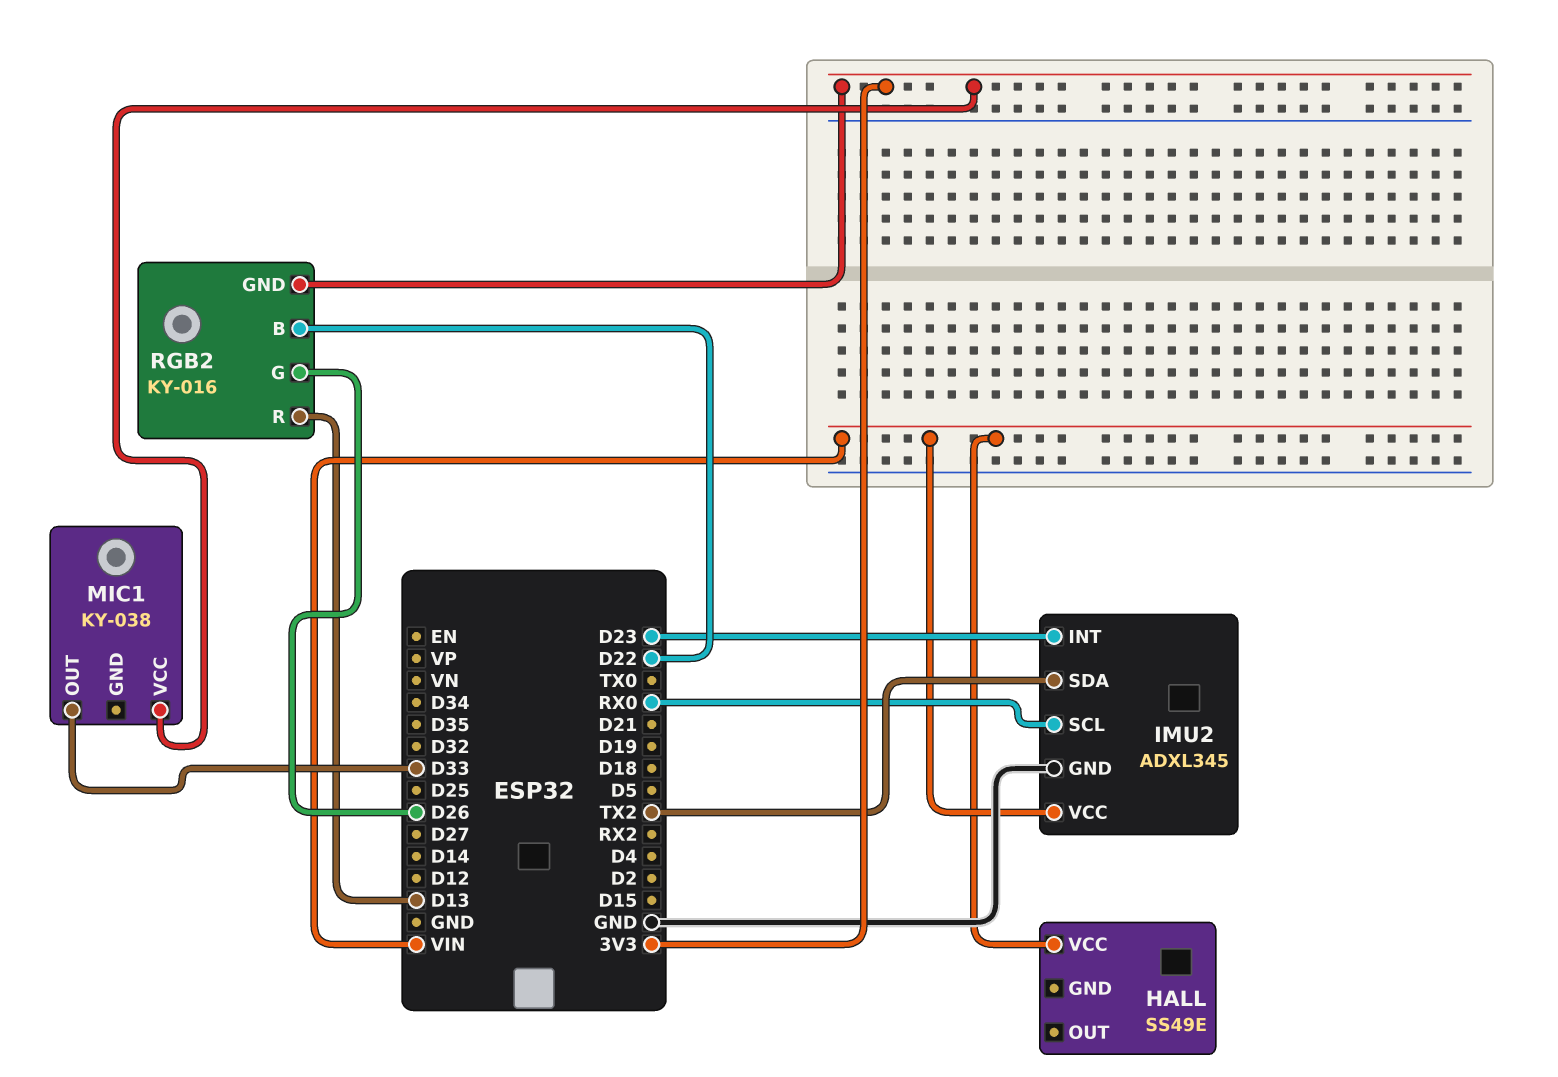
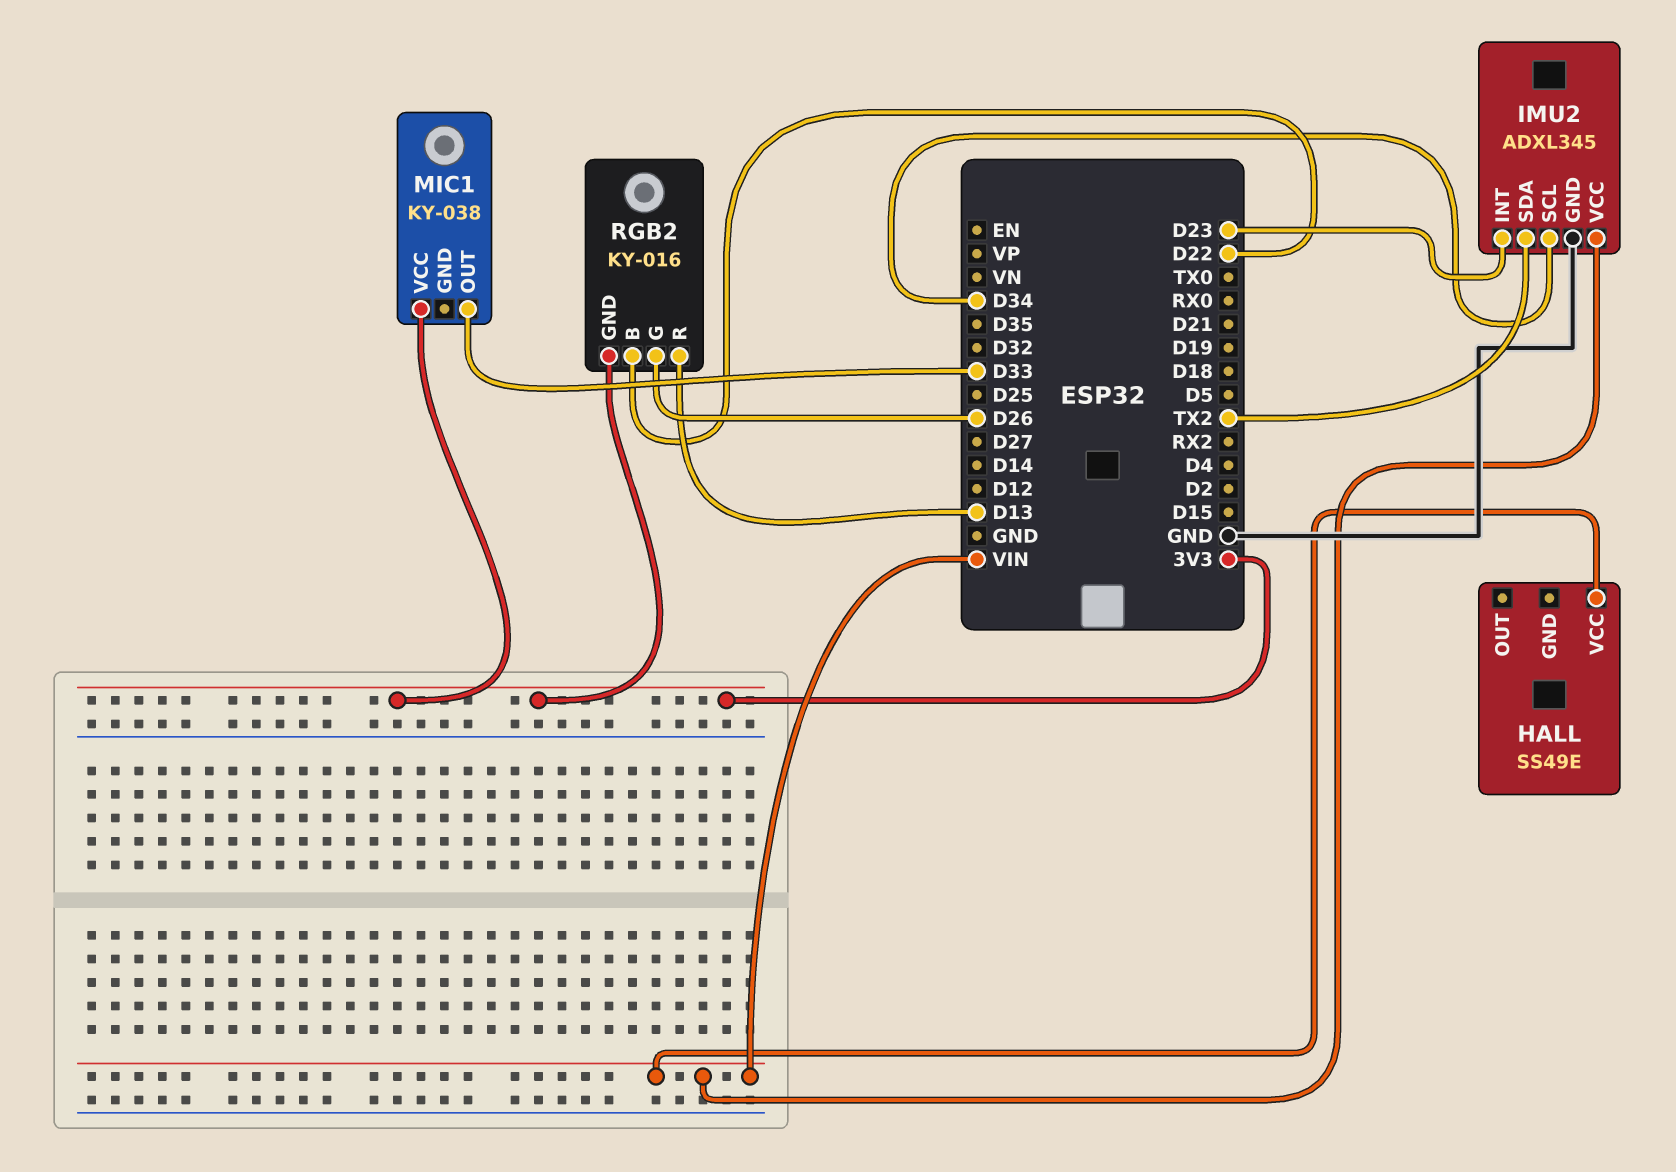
IMU2 pin SCL: RX0 -> D34

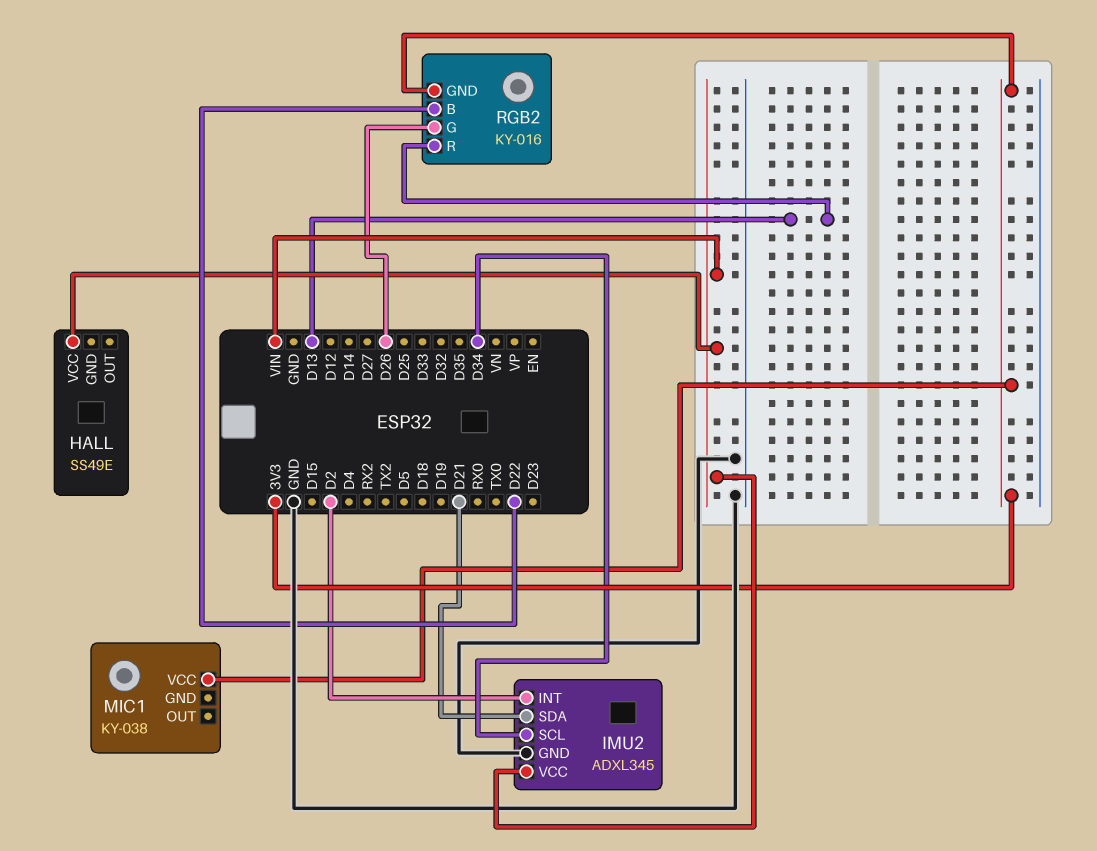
IMU2 pin INT: D23 -> D2
IMU2 pin SDA: TX2 -> D21
MIC1 pin OUT: D33 -> none

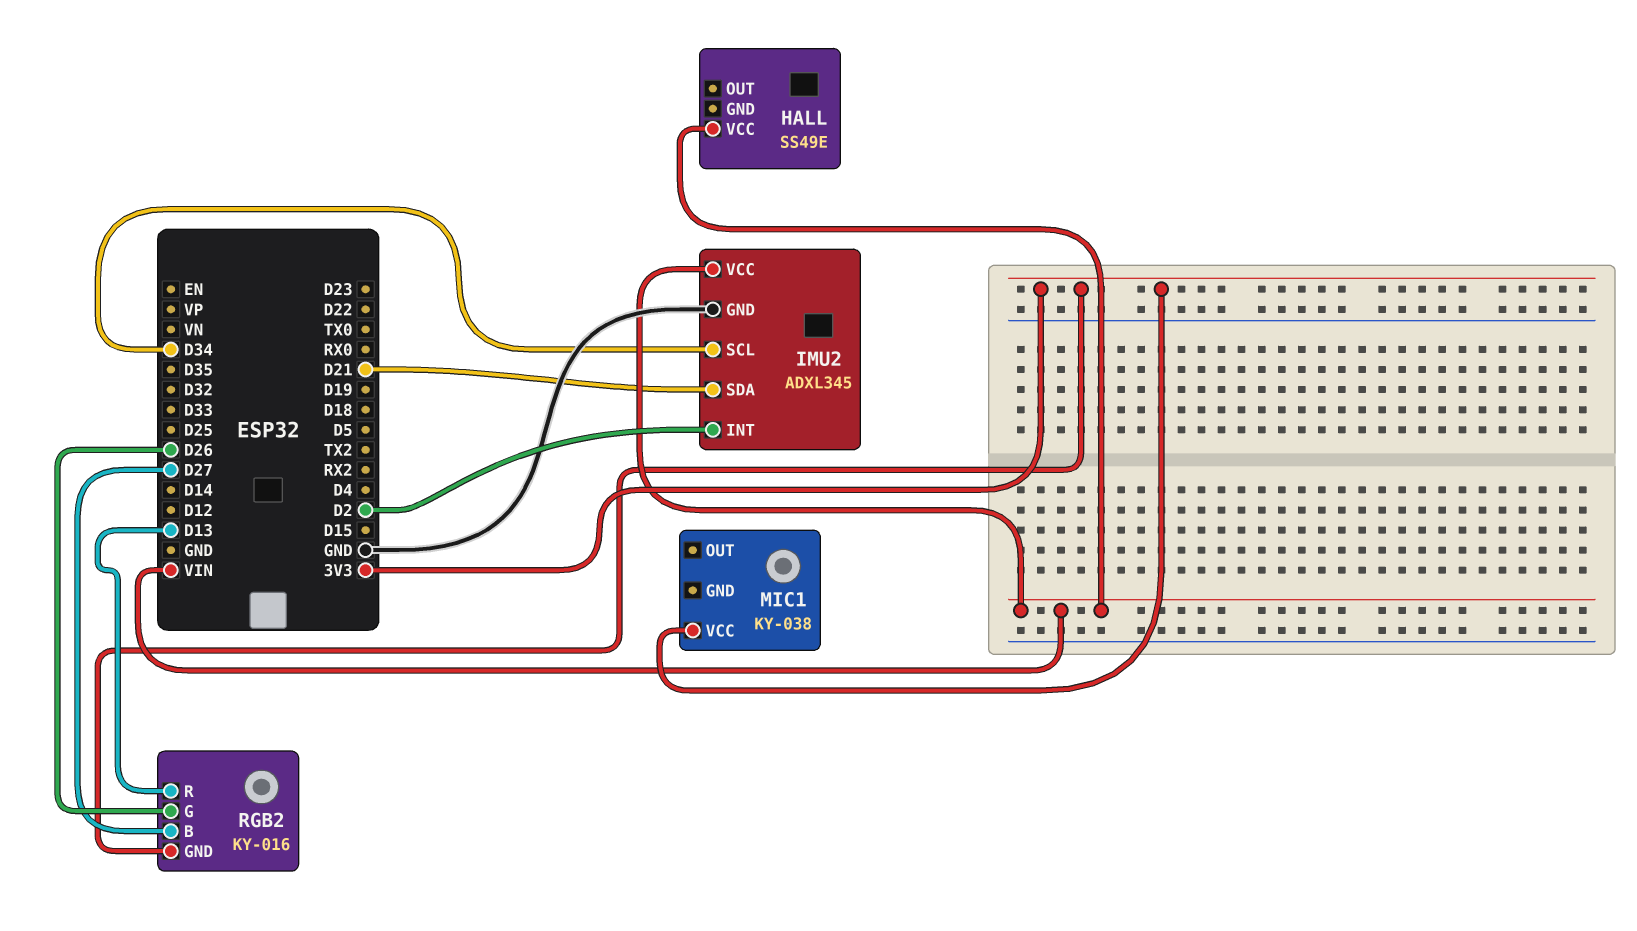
RGB2 pin B: D22 -> D27

